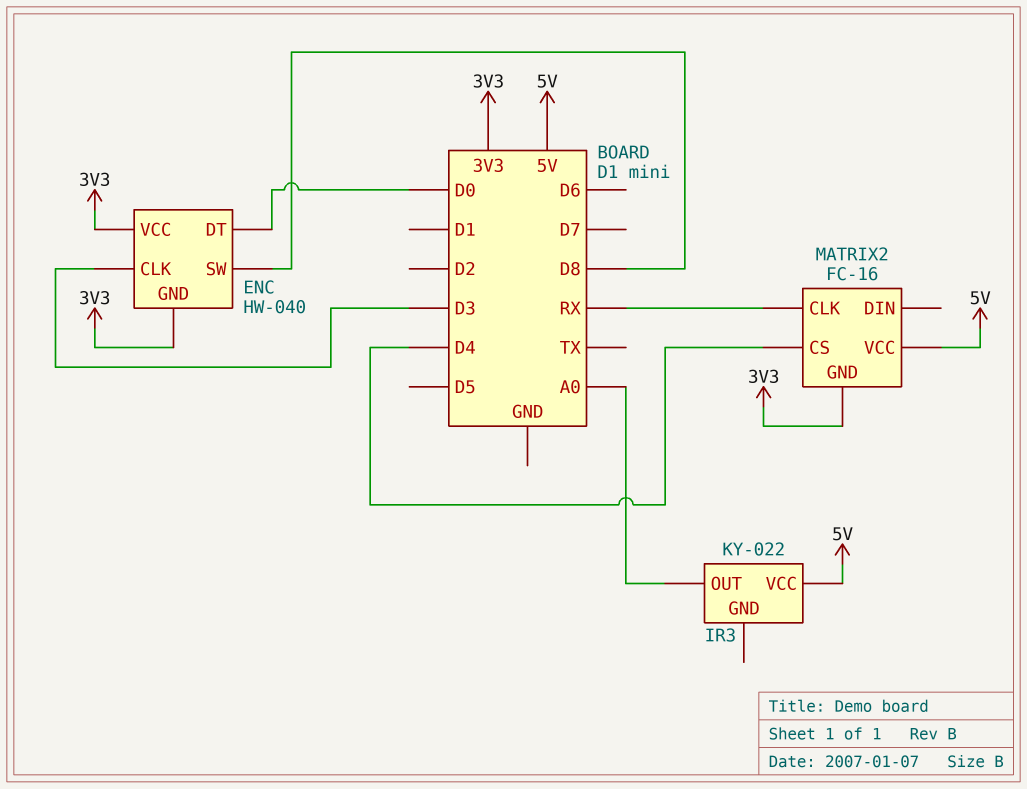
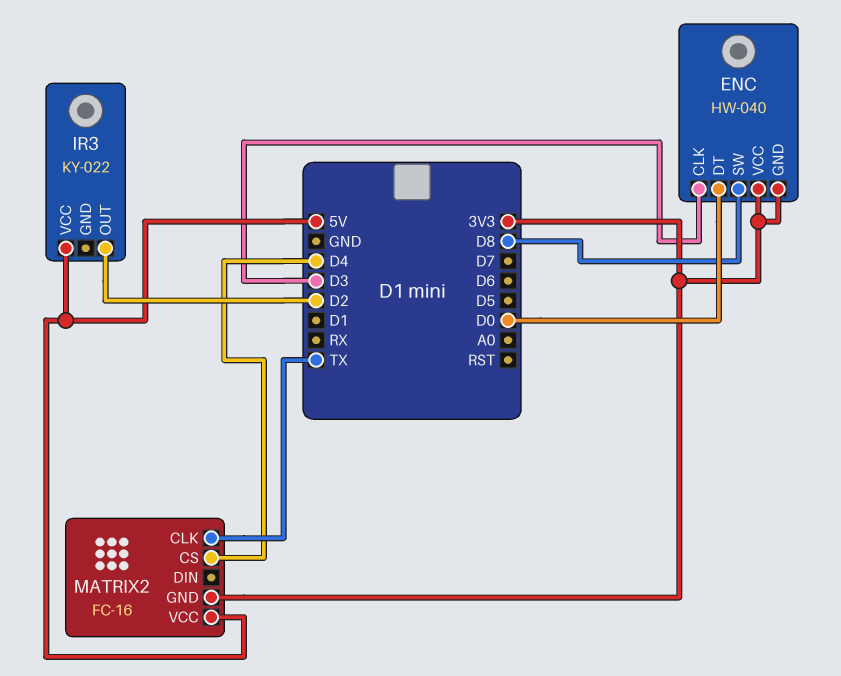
IR3 pin OUT: A0 -> D2
MATRIX2 pin CLK: RX -> TX

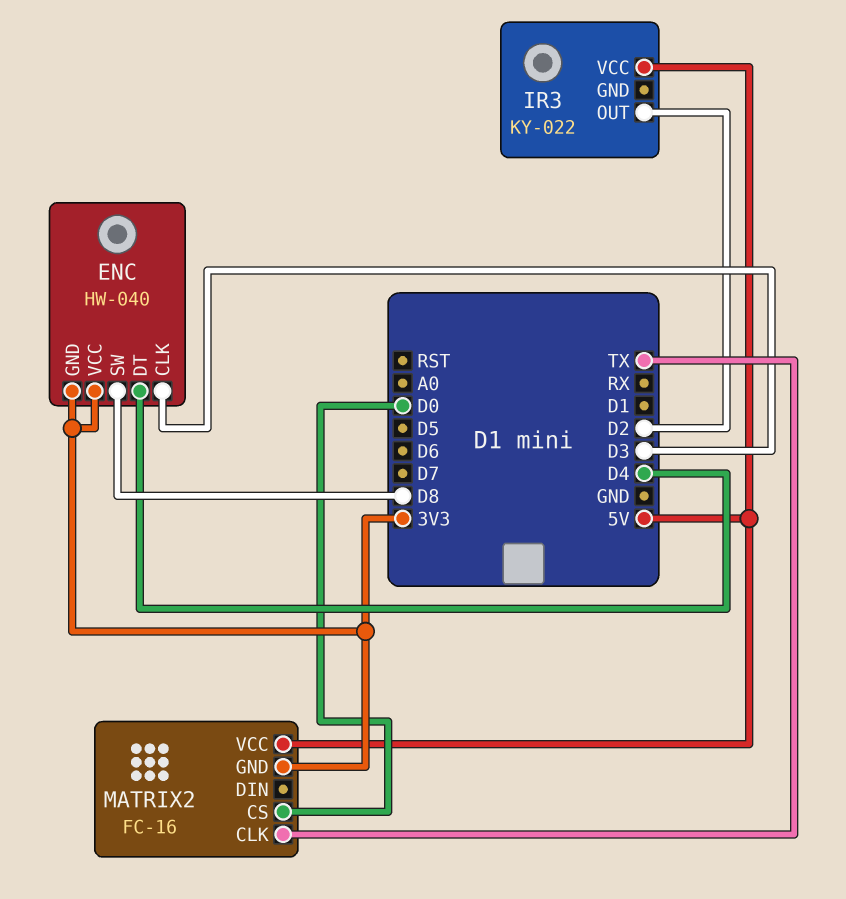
ENC pin DT: D0 -> D4
MATRIX2 pin CS: D4 -> D0

